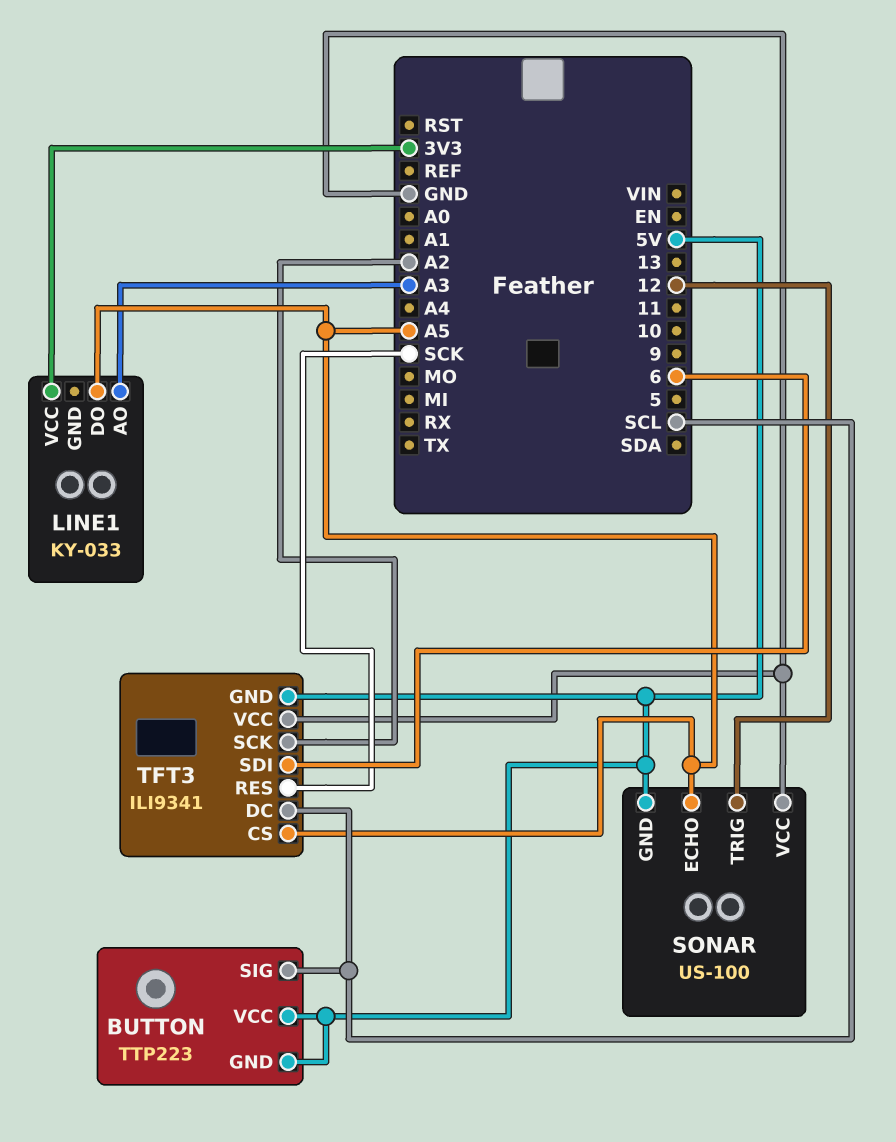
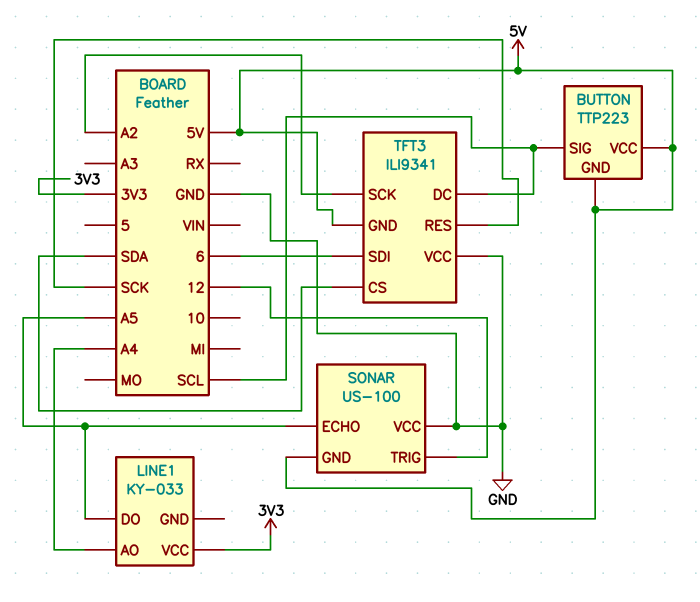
LINE1 pin AO: A3 -> A4
TFT3 pin CS: A5 -> SDA

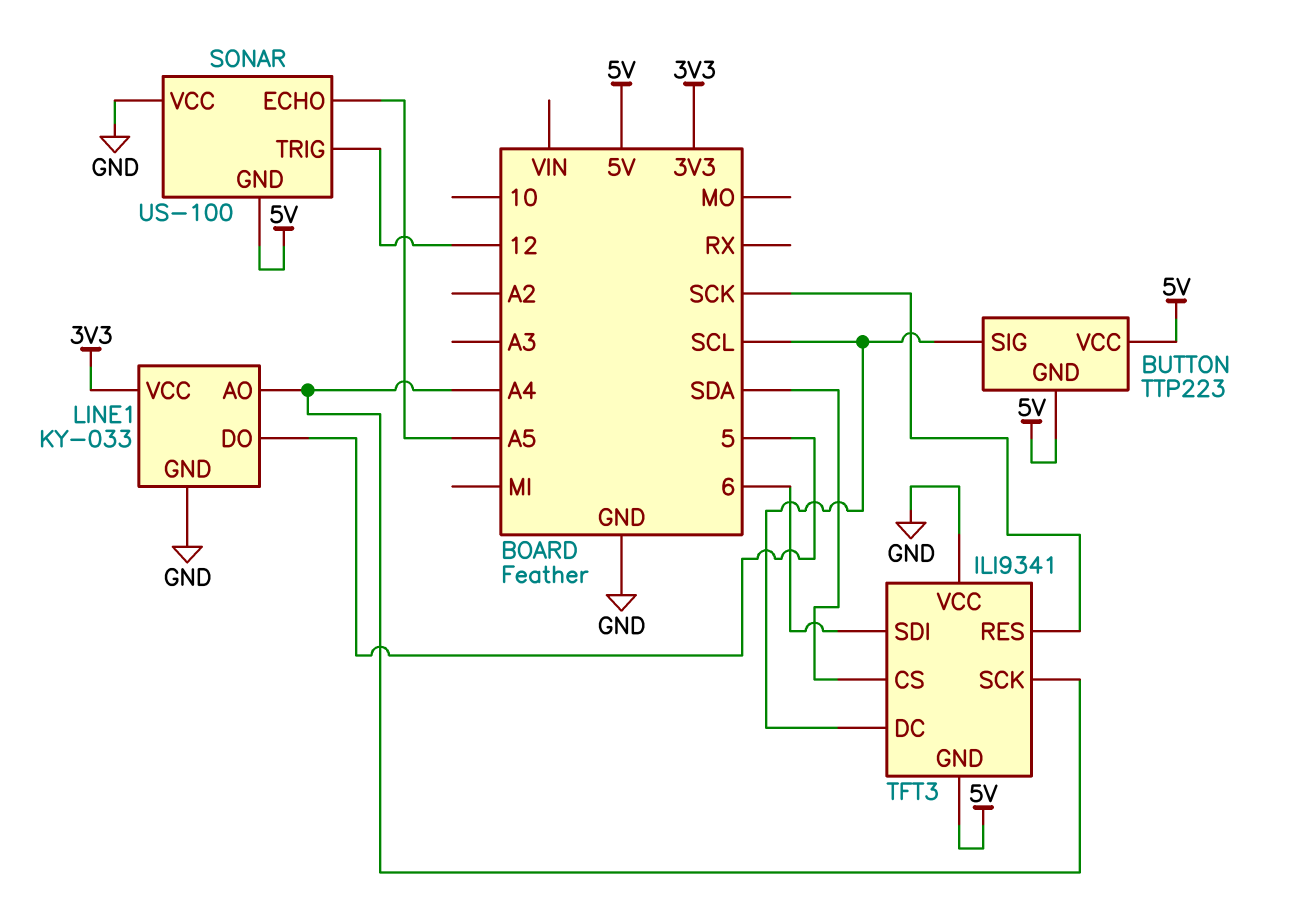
LINE1 pin DO: A5 -> 5
LINE1 pin GND: none -> GND
TFT3 pin SCK: A2 -> A4

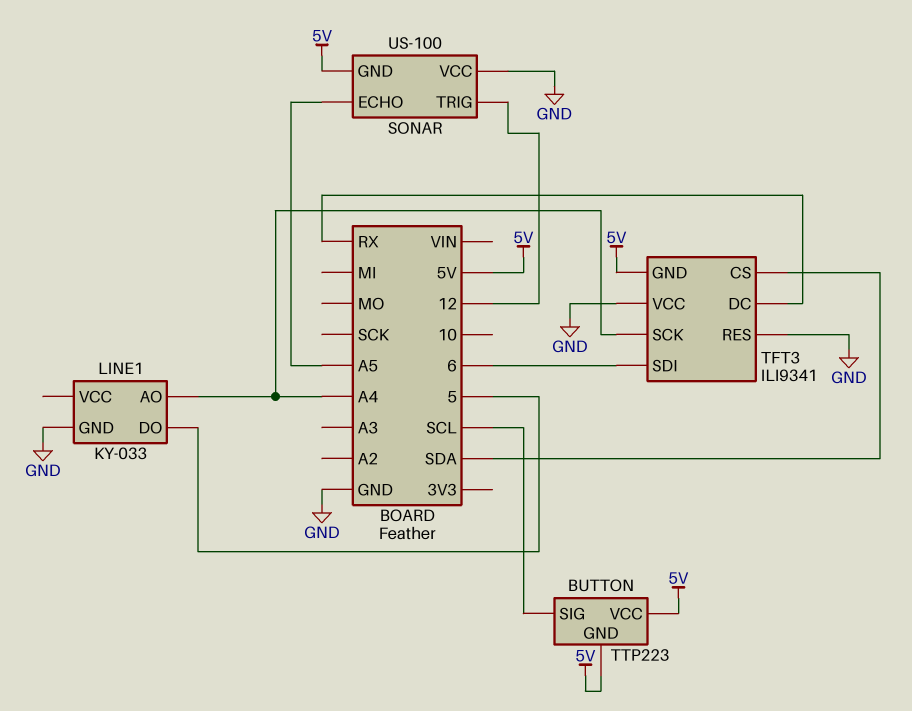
LINE1 pin VCC: 3V3 -> none
TFT3 pin DC: SCL -> RX
TFT3 pin RES: SCK -> GND

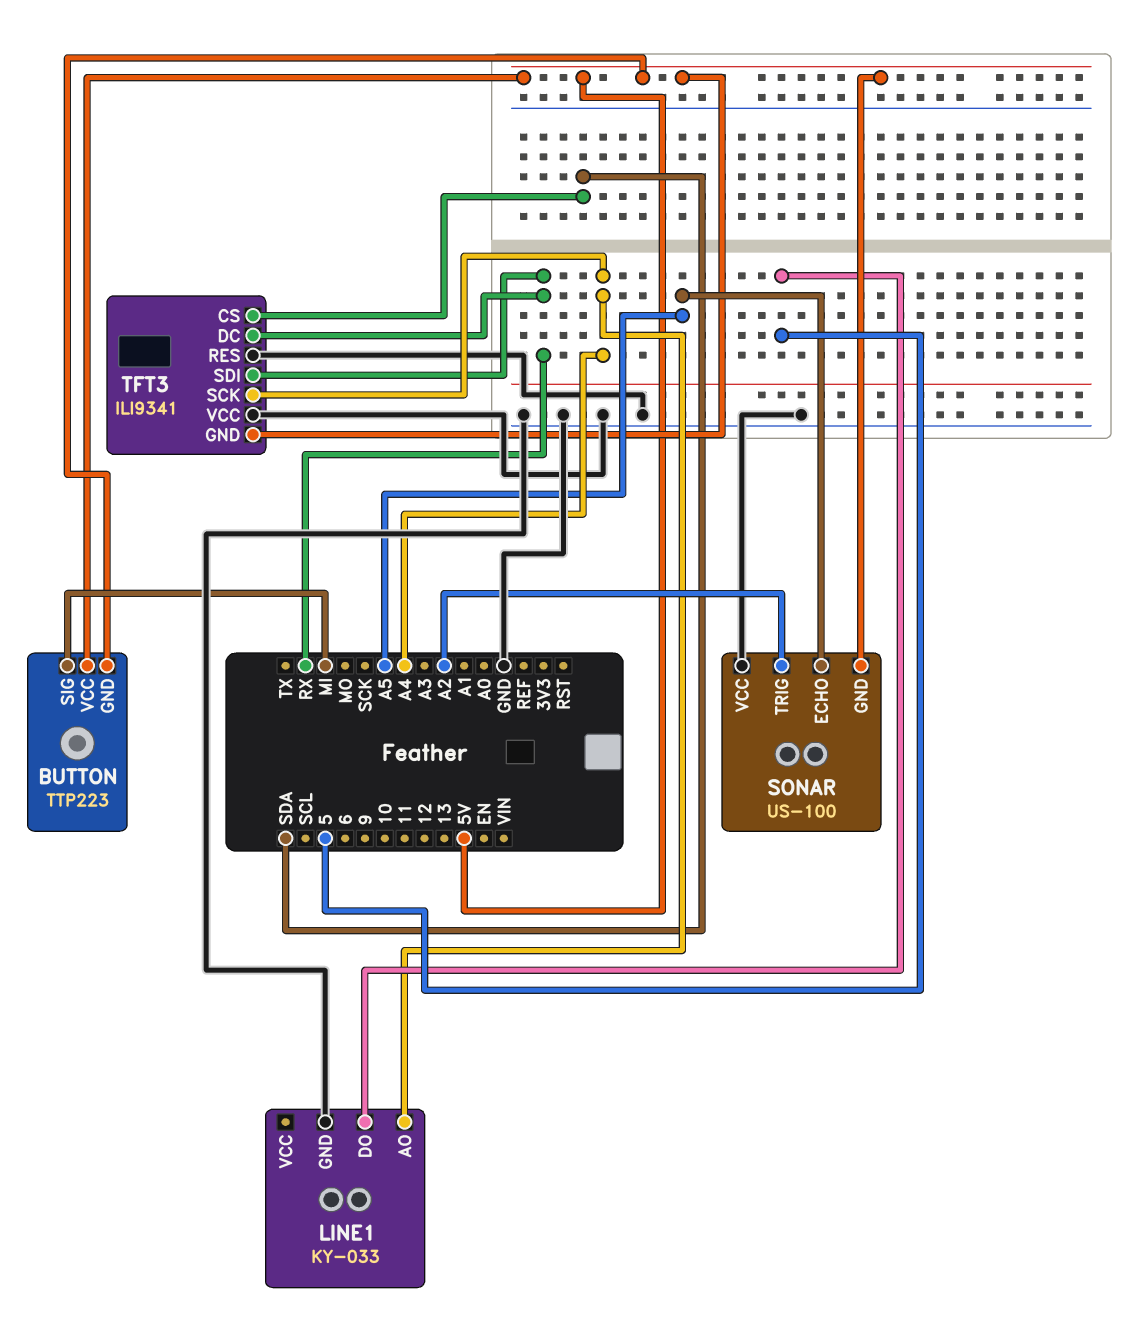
BUTTON pin SIG: SCL -> MI
SONAR pin TRIG: 12 -> A2
TFT3 pin SDI: 6 -> RX

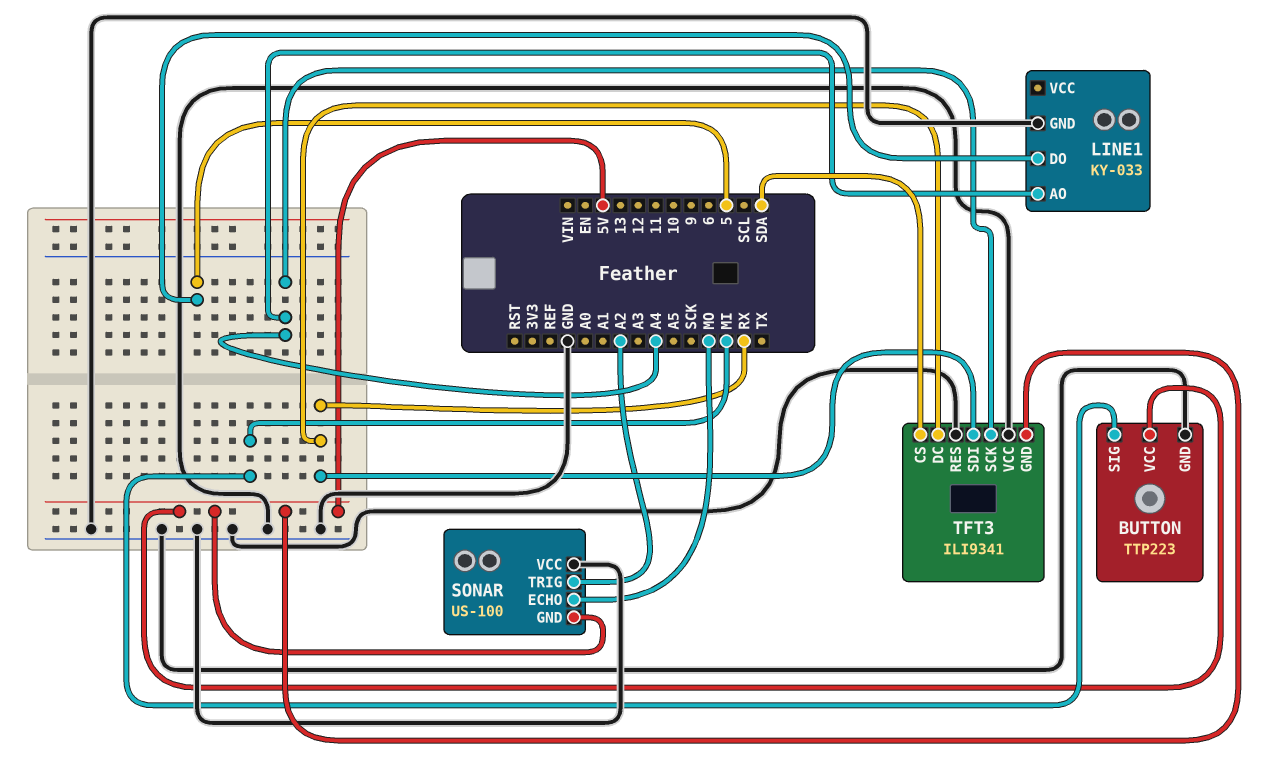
BUTTON pin GND: 5V -> GND
SONAR pin ECHO: A5 -> MO

